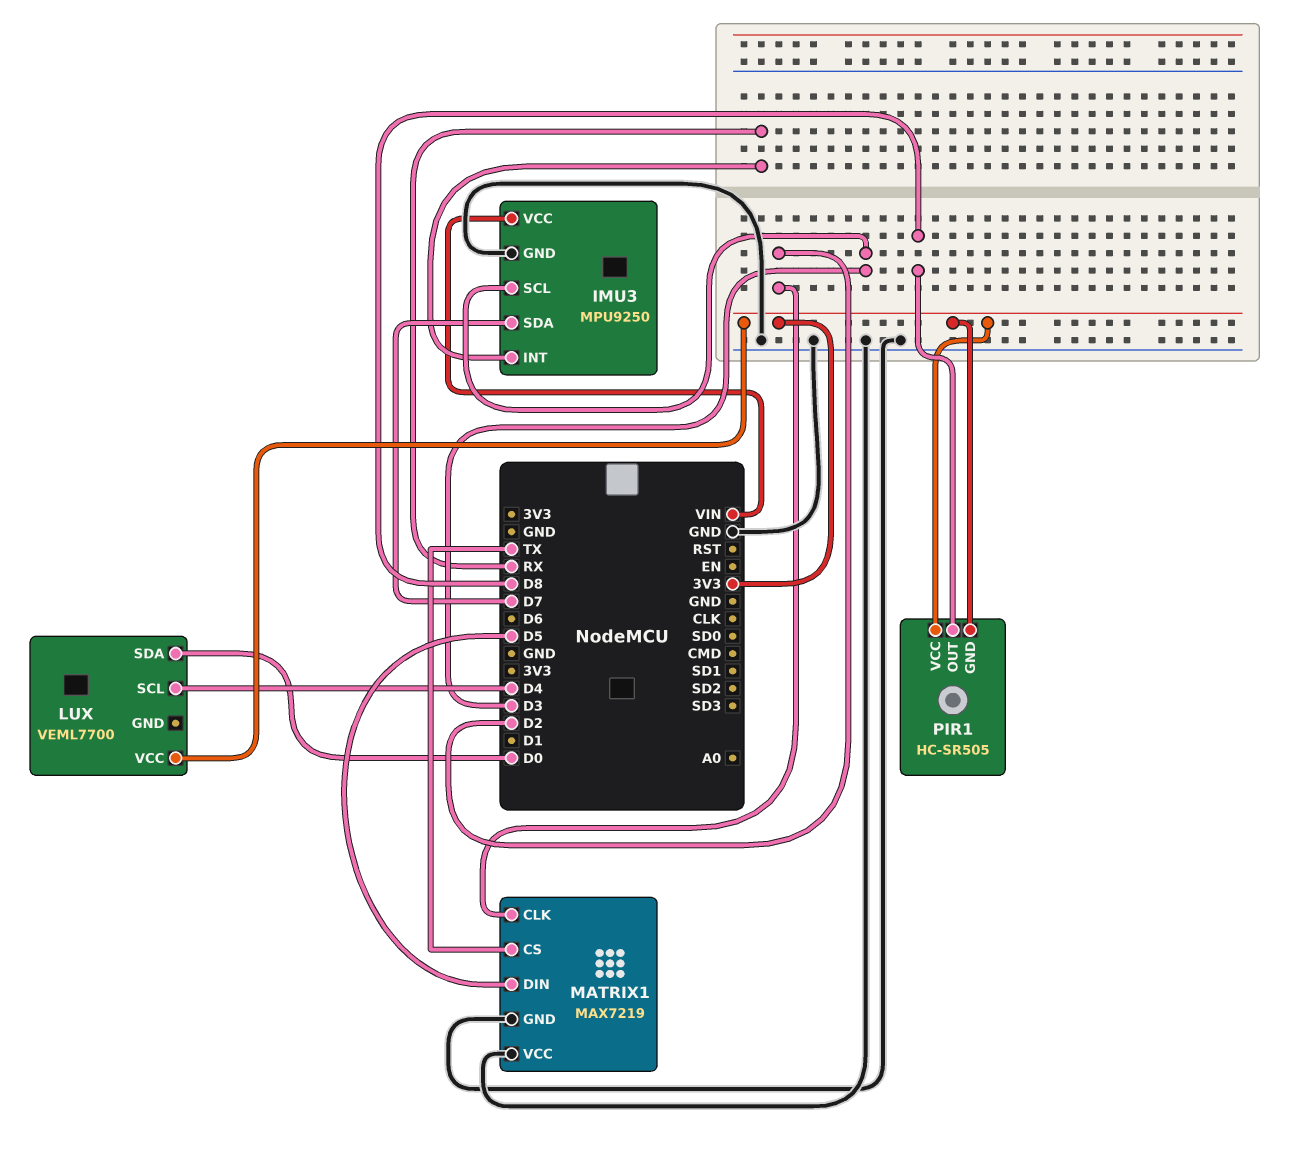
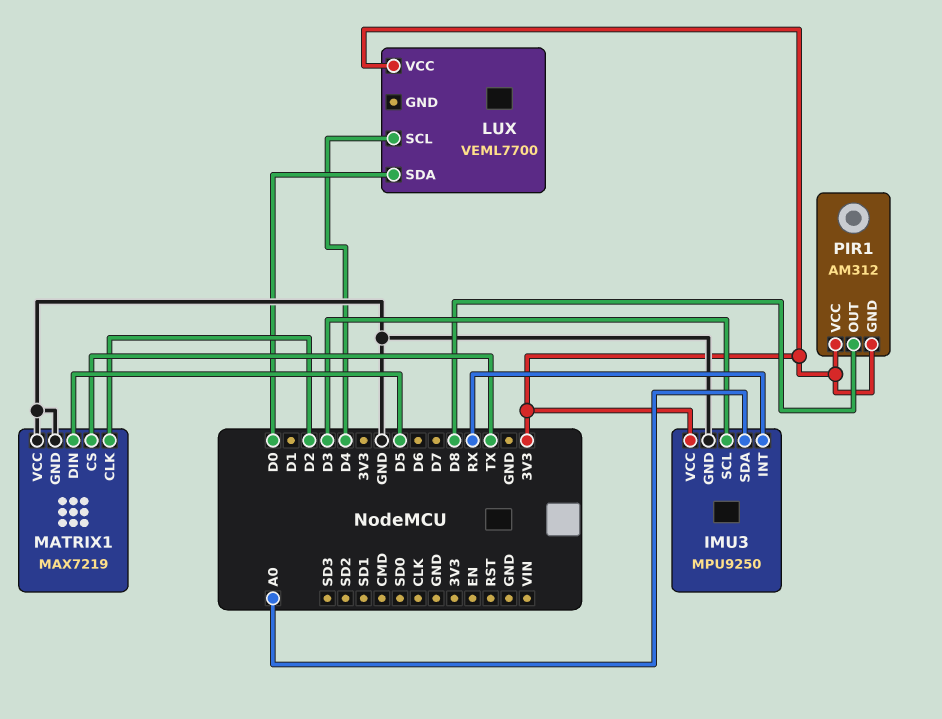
IMU3 pin SDA: D7 -> A0
IMU3 pin VCC: VIN -> 3V3
PIR1: HC-SR505 -> AM312

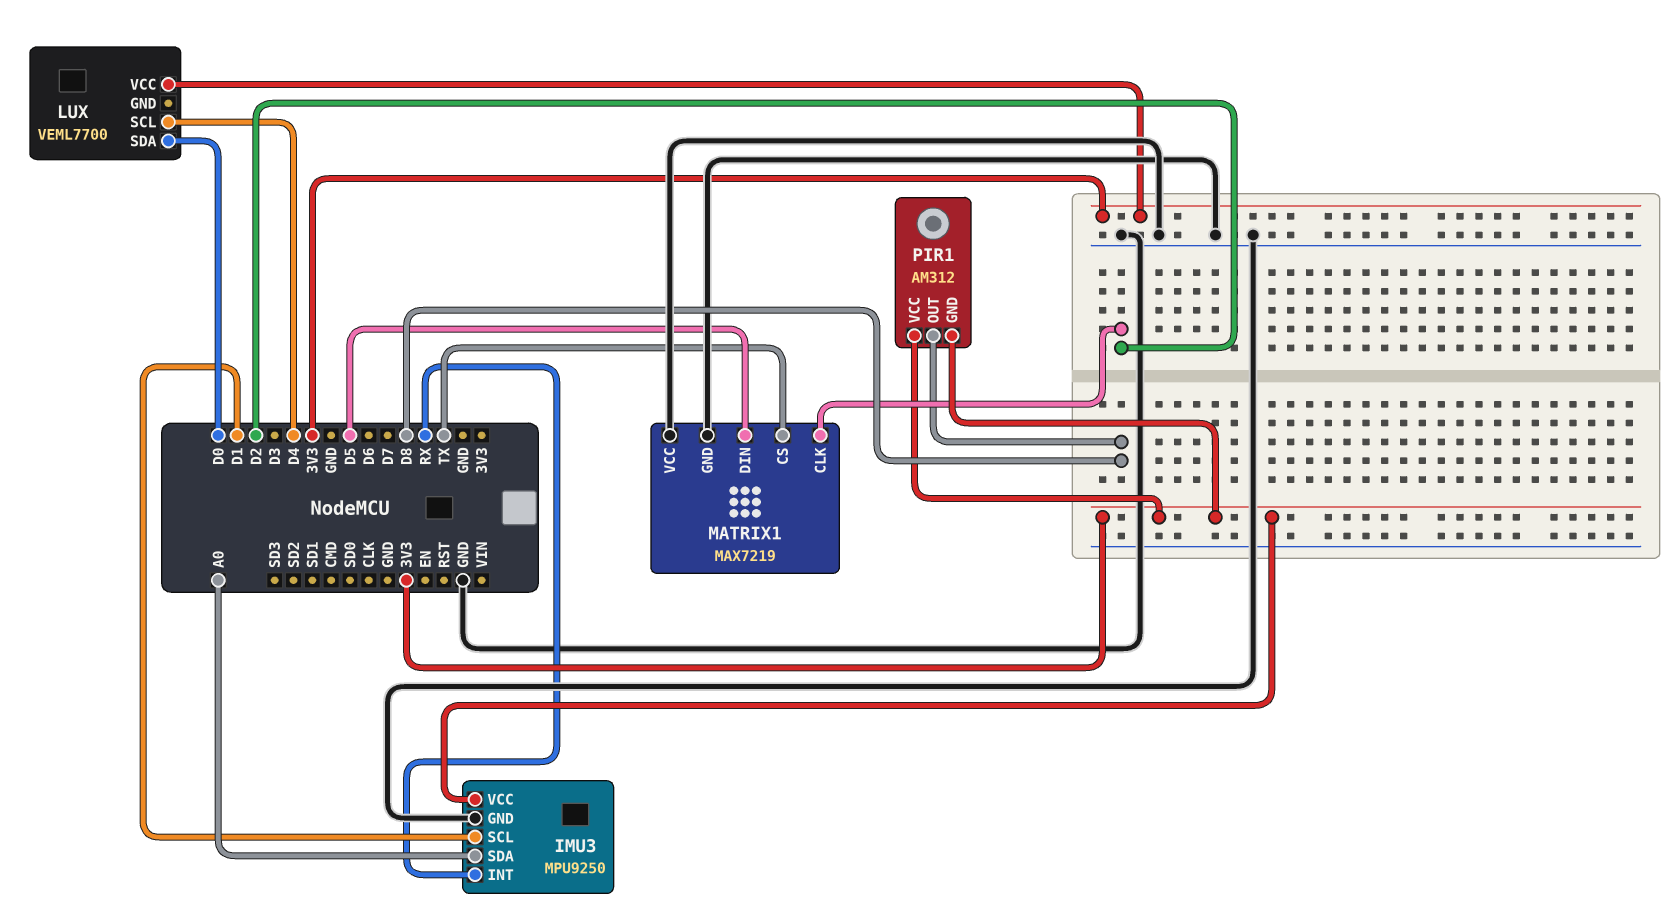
IMU3 pin SCL: D3 -> D1

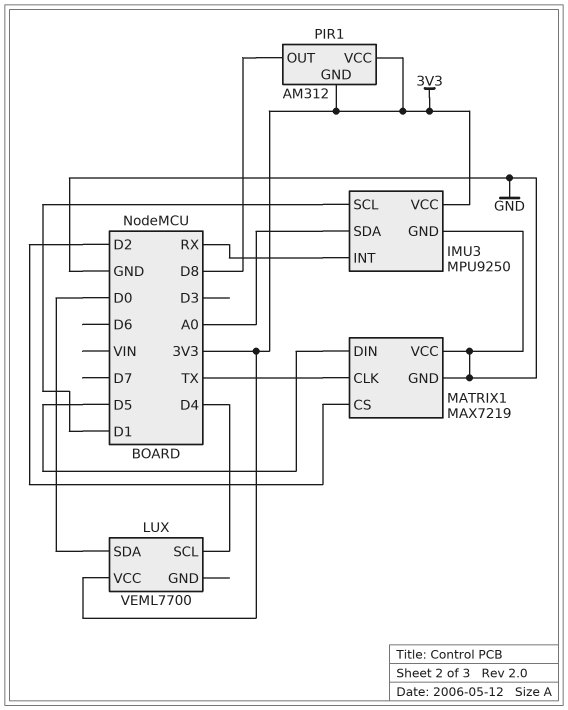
MATRIX1 pin CLK: D2 -> TX
MATRIX1 pin CS: TX -> D2

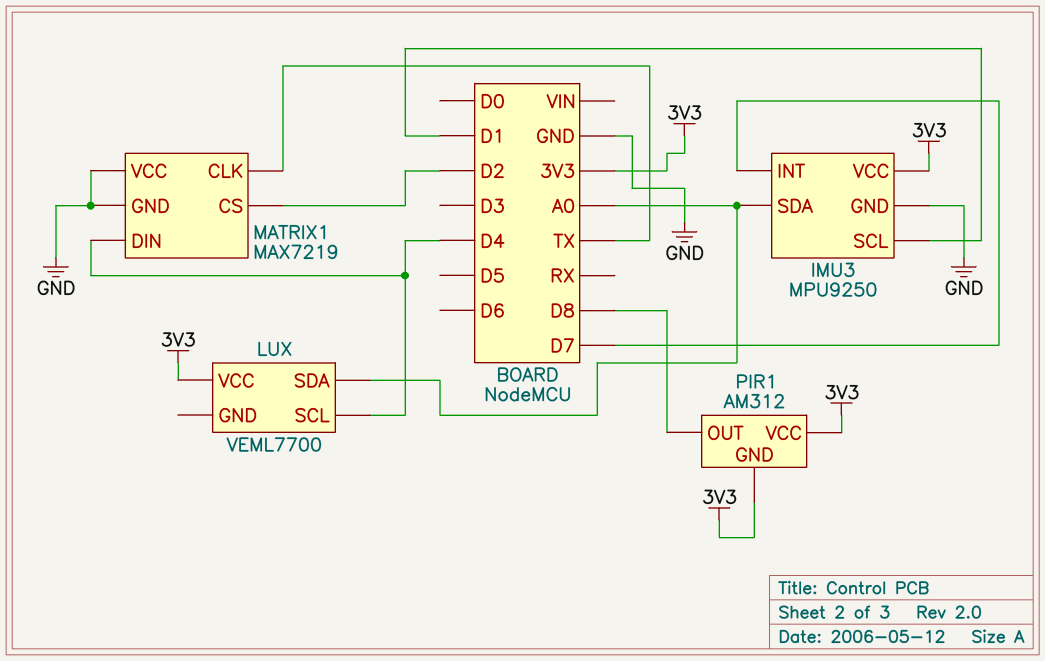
IMU3 pin INT: RX -> D7
LUX pin SDA: D0 -> A0
MATRIX1 pin DIN: D5 -> D4

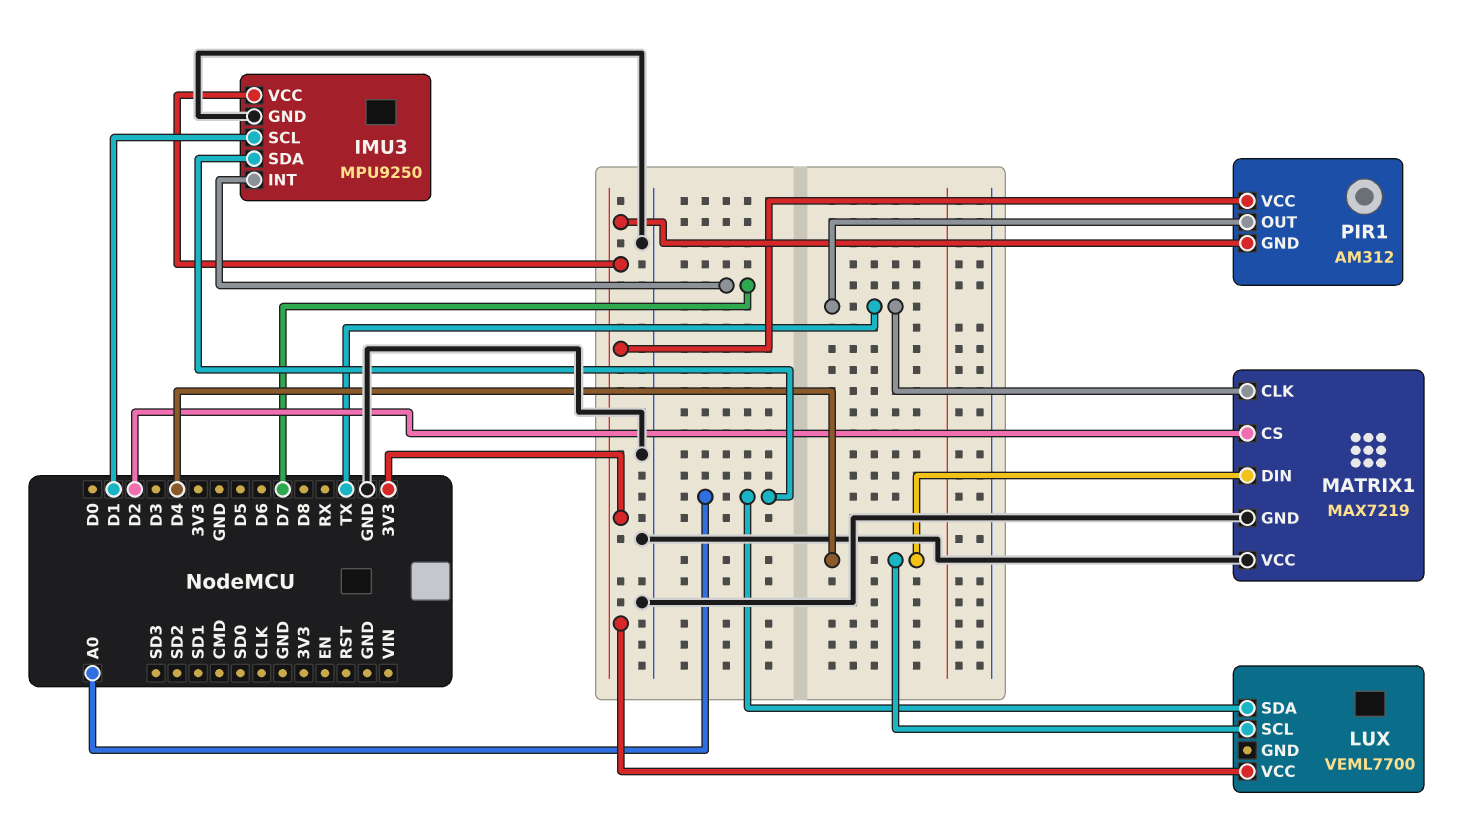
PIR1 pin OUT: D8 -> TX

